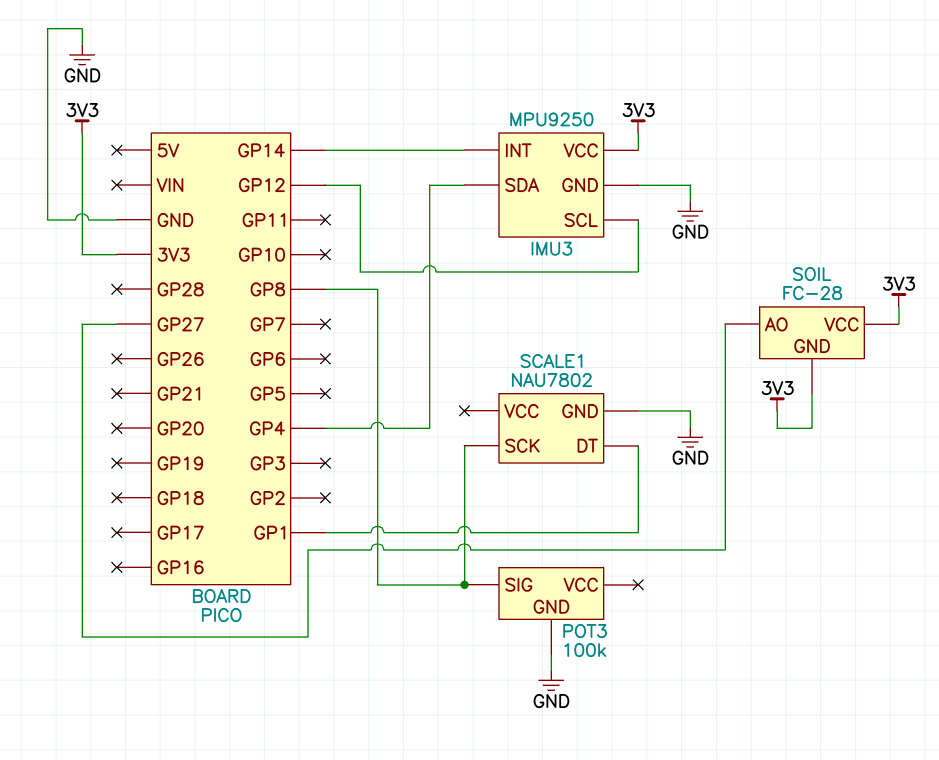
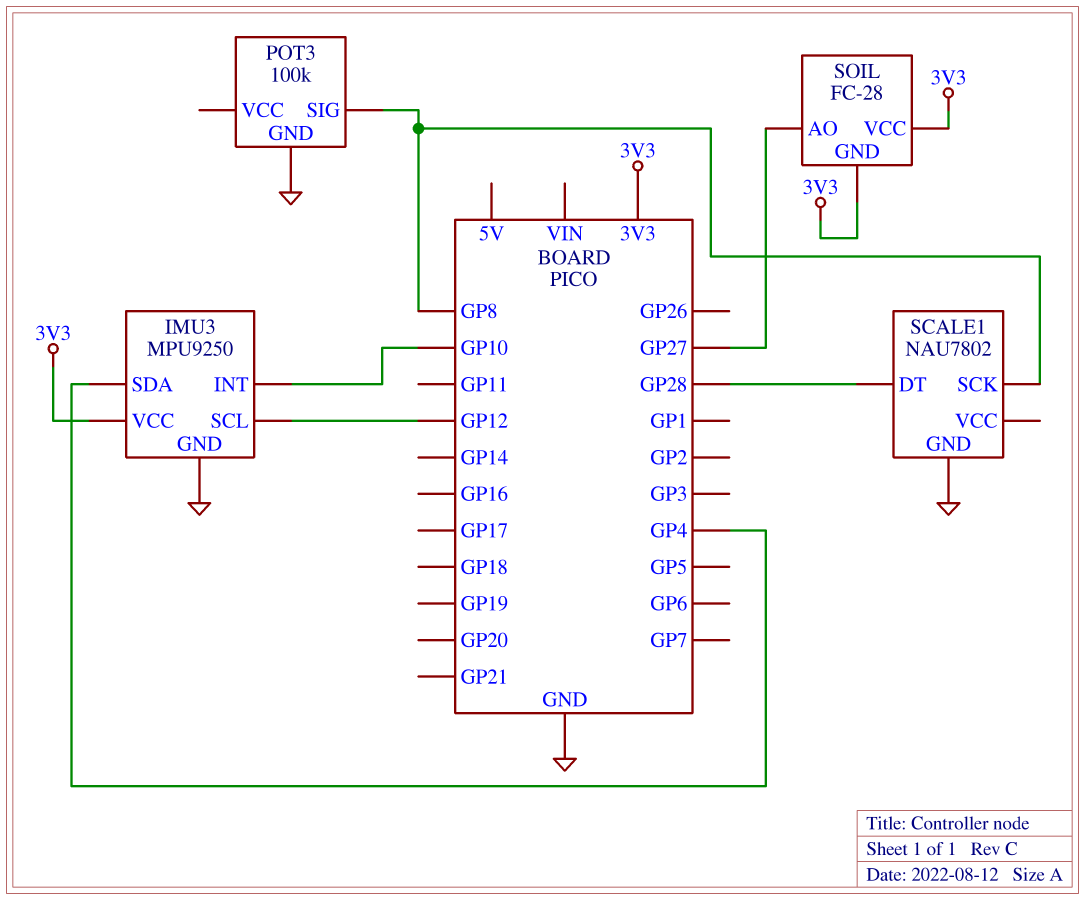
IMU3 pin INT: GP14 -> GP10
SCALE1 pin DT: GP1 -> GP28

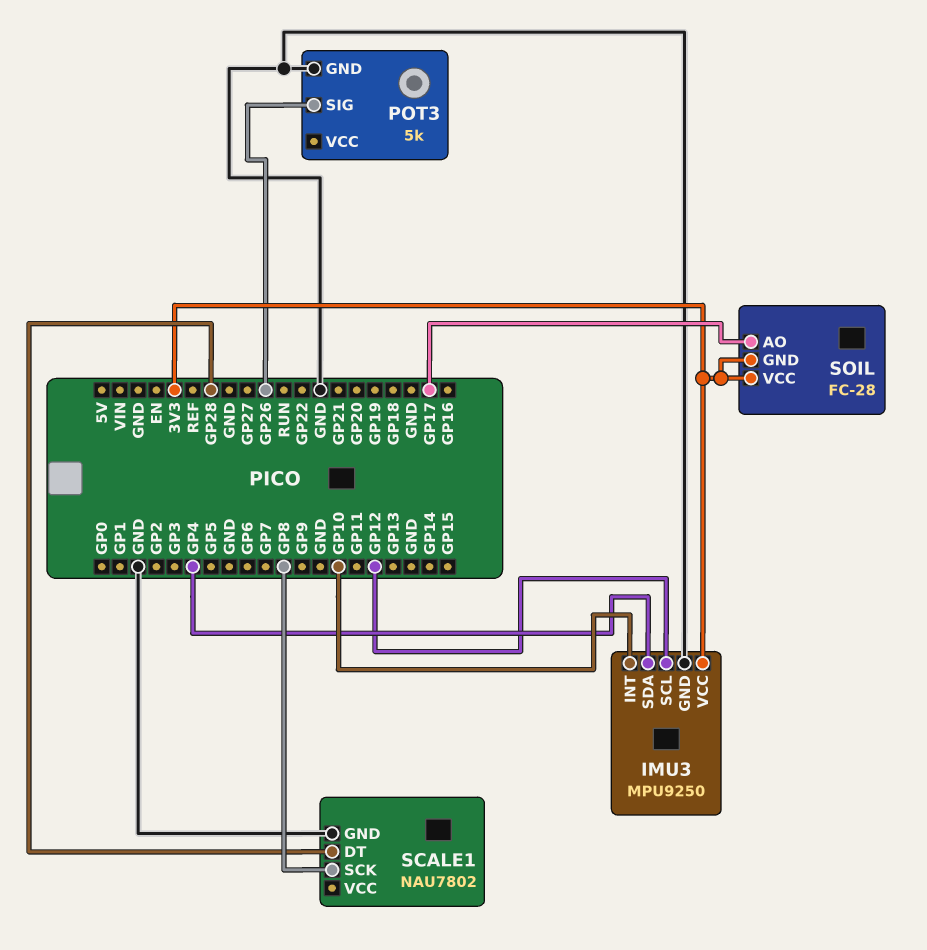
POT3: 100k -> 5k
POT3 pin SIG: GP8 -> GP26
SOIL pin AO: GP27 -> GP17

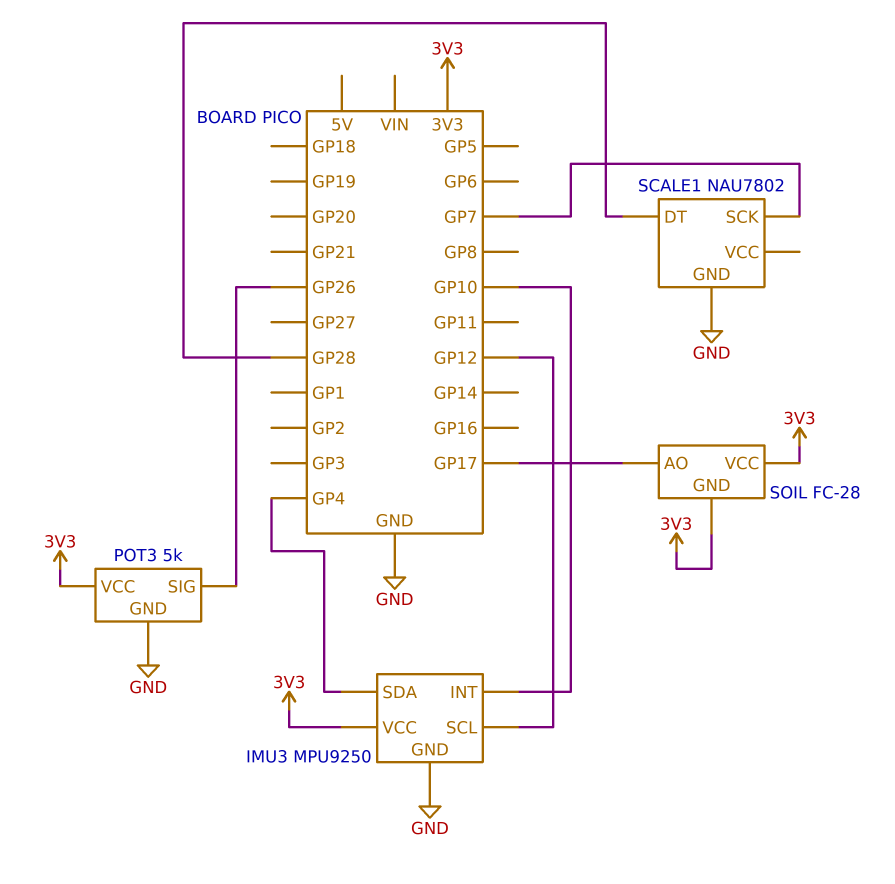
POT3 pin VCC: none -> 3V3
SCALE1 pin SCK: GP8 -> GP7

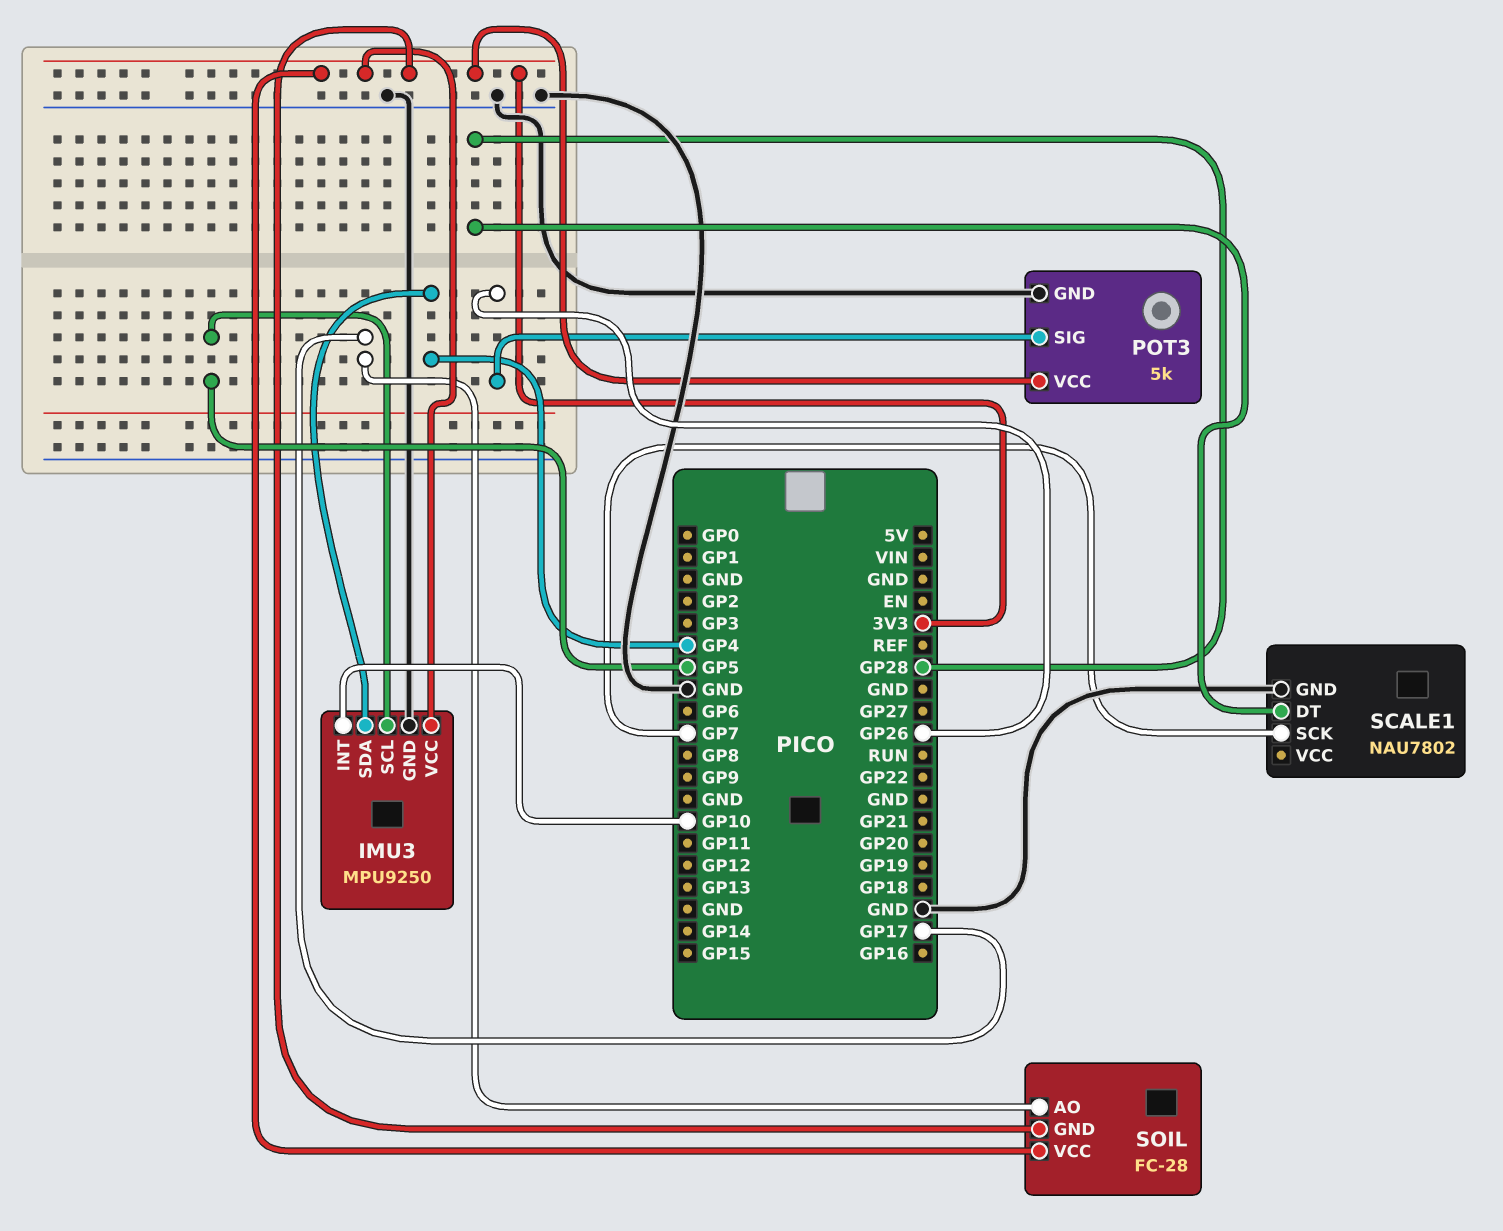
IMU3 pin SCL: GP12 -> GP5

